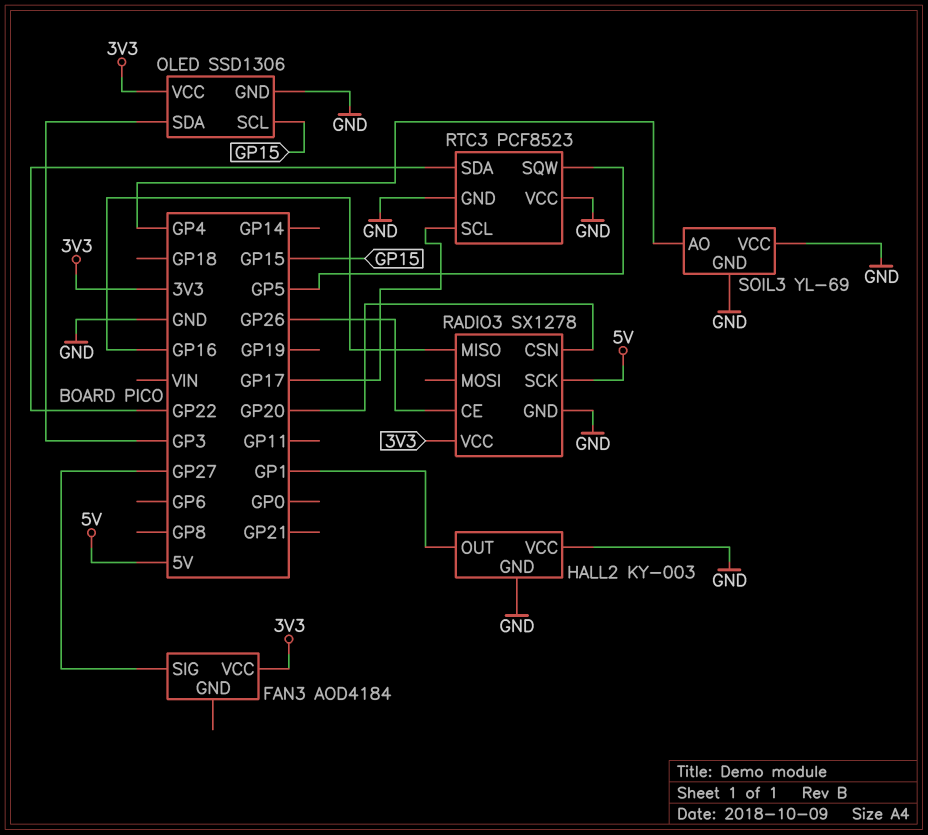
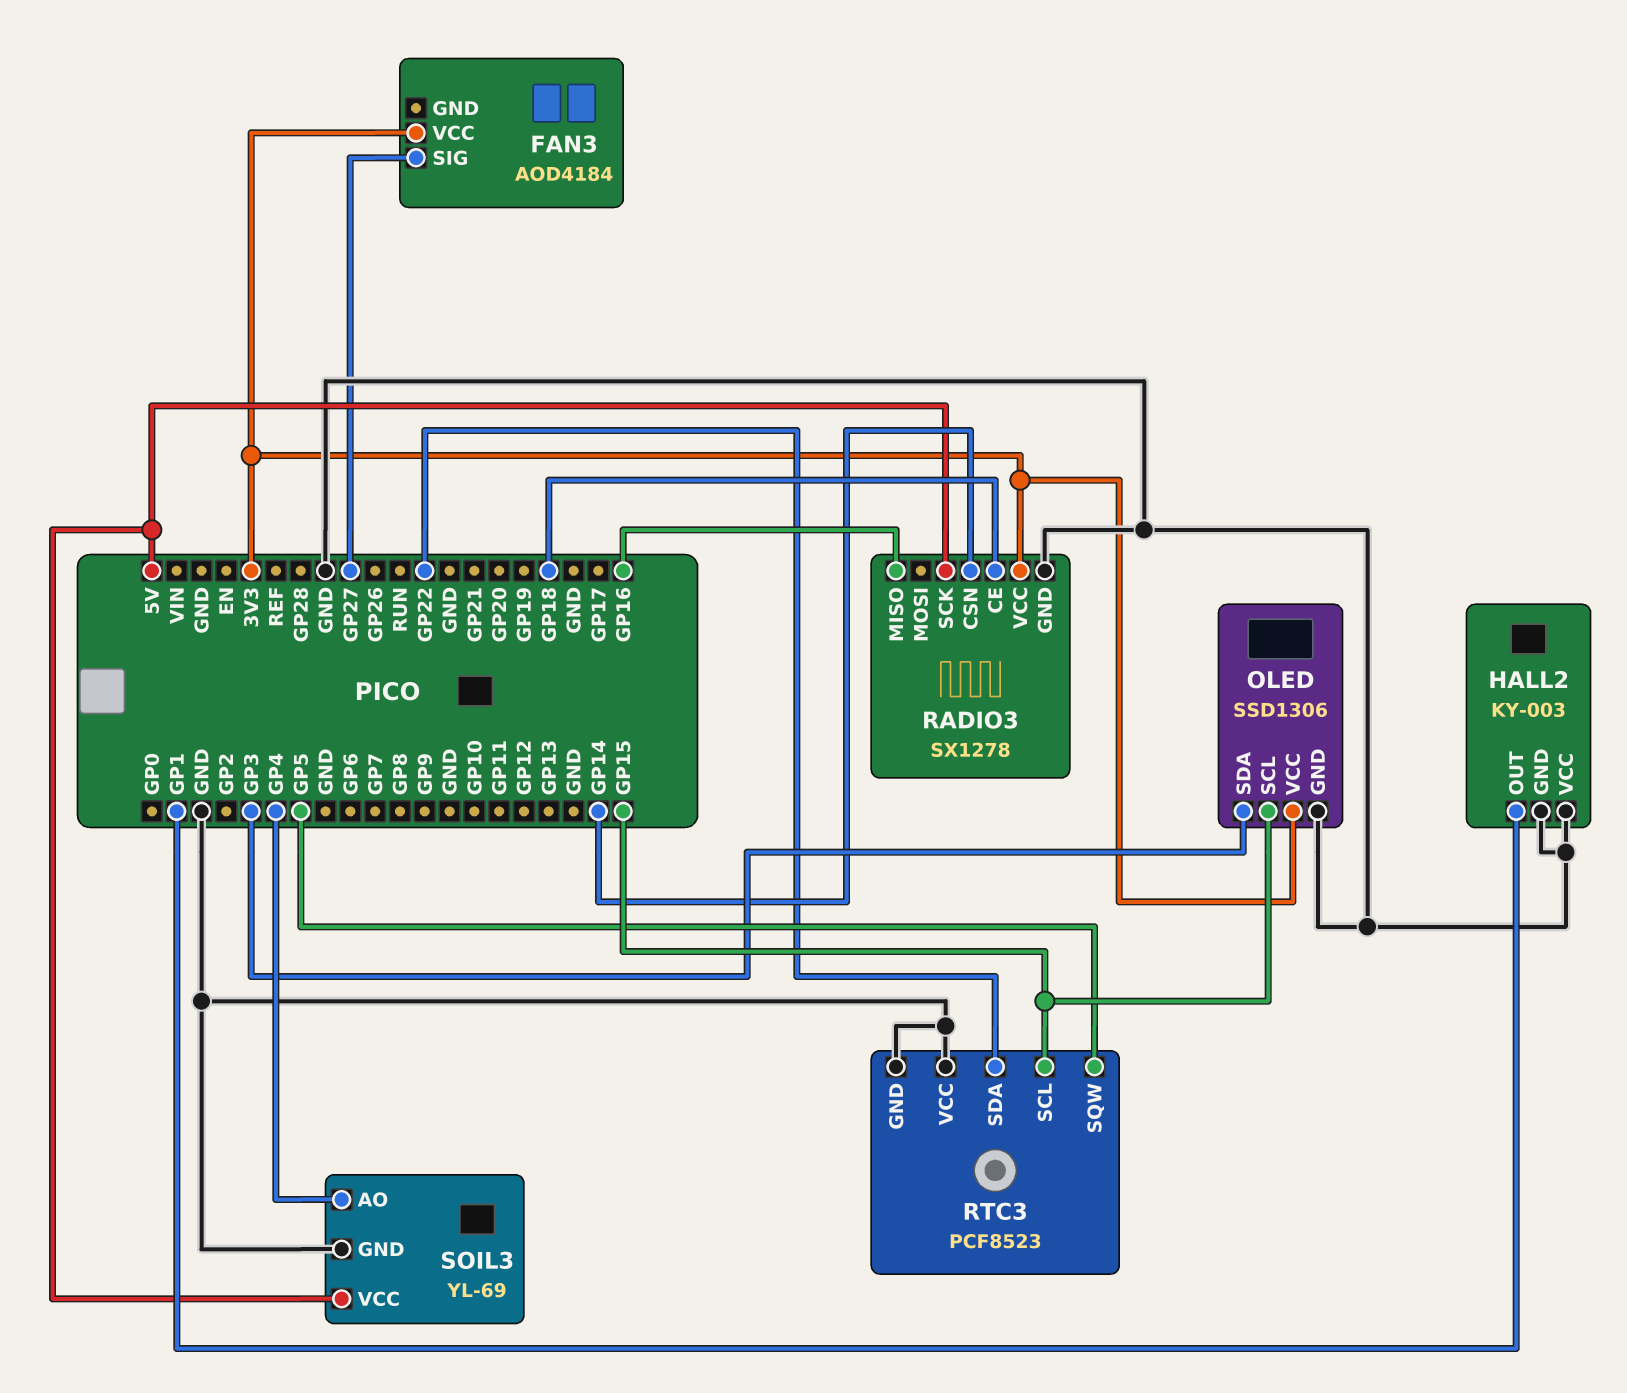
RADIO3 pin CE: GP26 -> GP18
RADIO3 pin CSN: GP20 -> GP14
RTC3 pin SCL: GP17 -> GP15
SOIL3 pin VCC: GND -> 5V

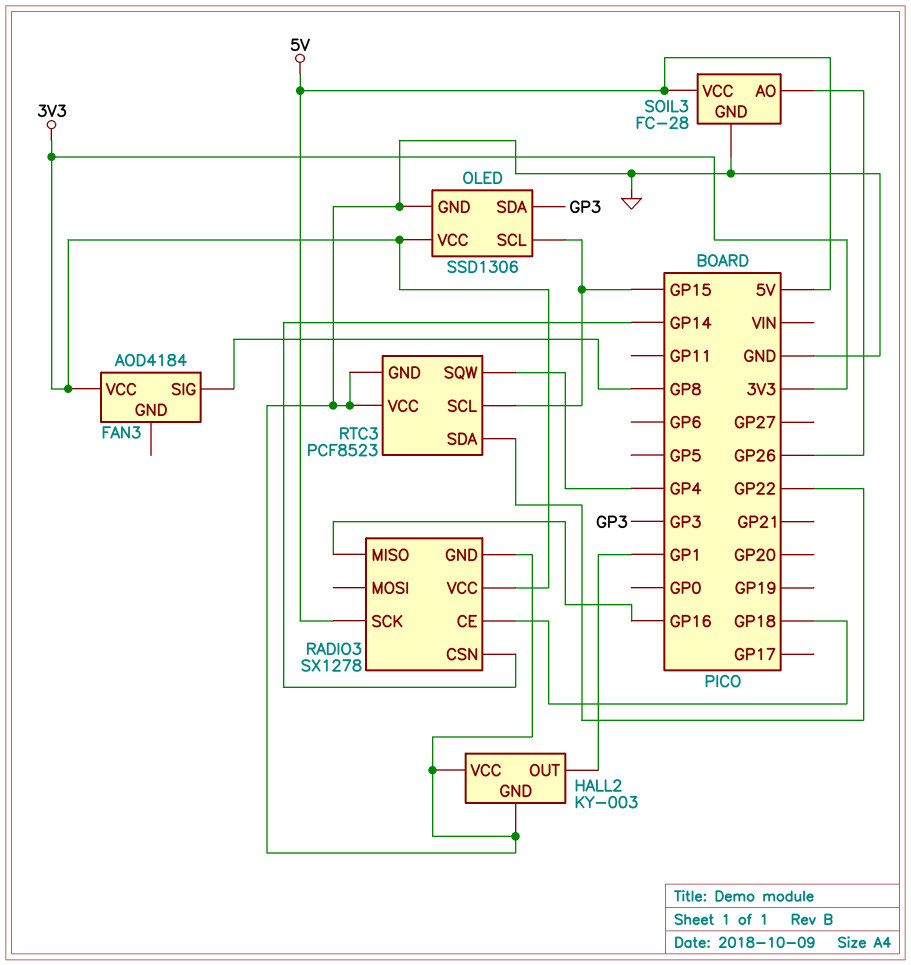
FAN3 pin SIG: GP27 -> GP8
RTC3 pin SQW: GP5 -> GP4
SOIL3: YL-69 -> FC-28
SOIL3 pin AO: GP4 -> GP26

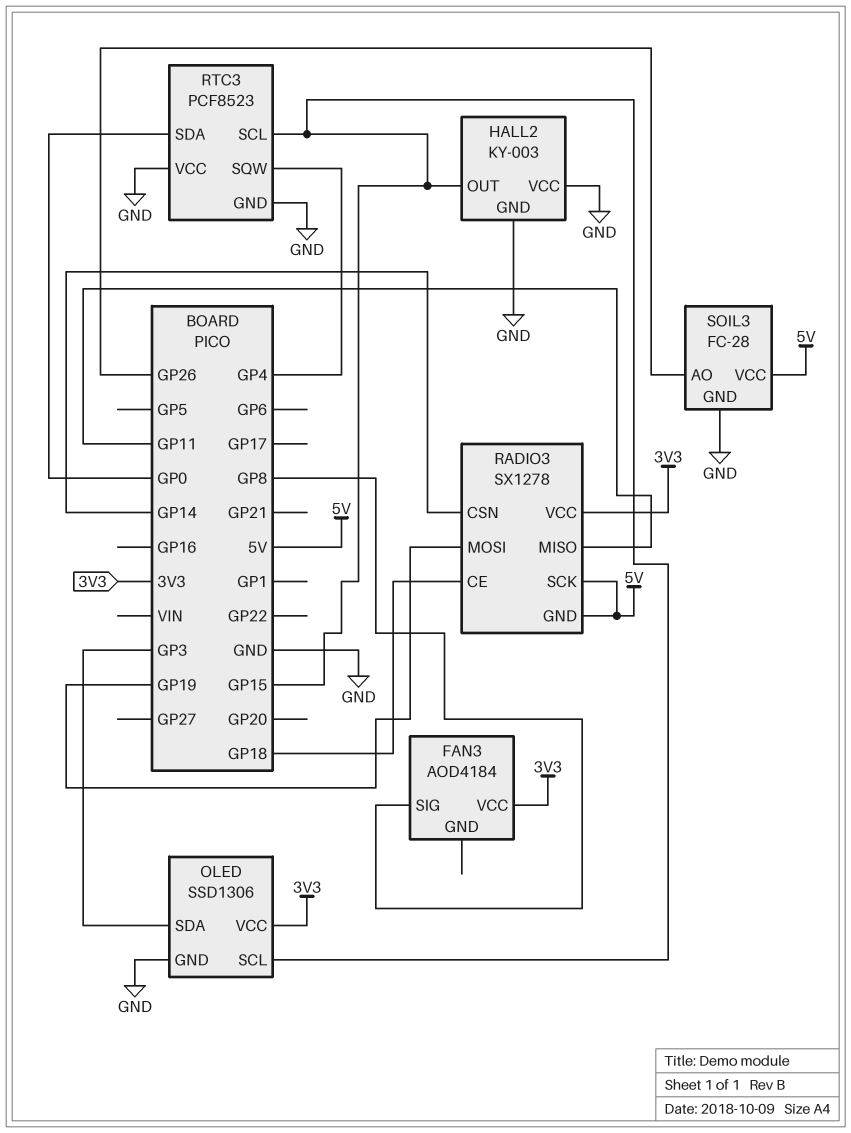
HALL2 pin OUT: GP1 -> GP15
RADIO3 pin GND: GND -> 5V
RADIO3 pin MISO: GP16 -> GP11
RADIO3 pin MOSI: none -> GP19
RTC3 pin SDA: GP22 -> GP0

